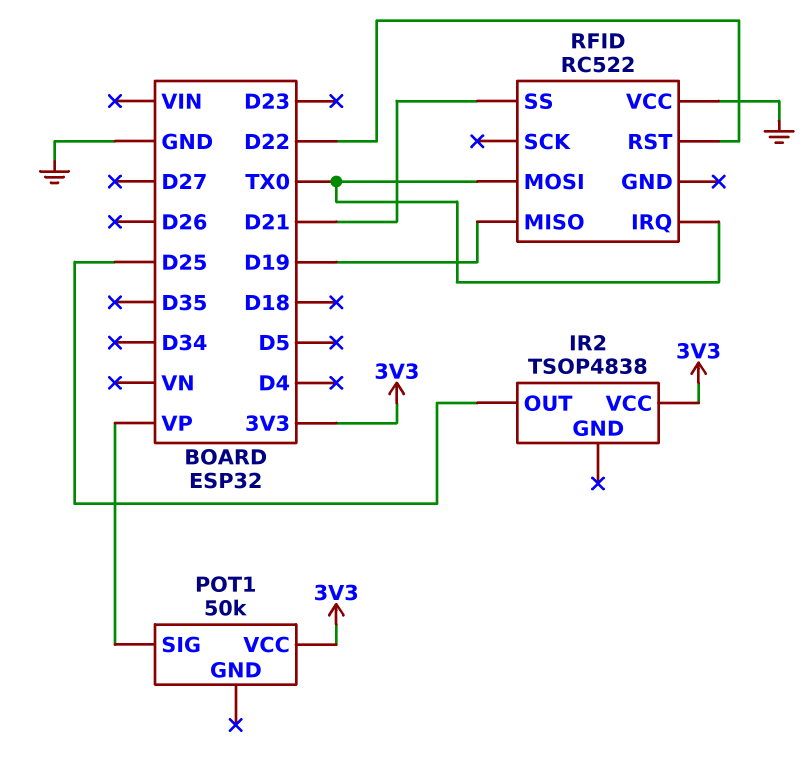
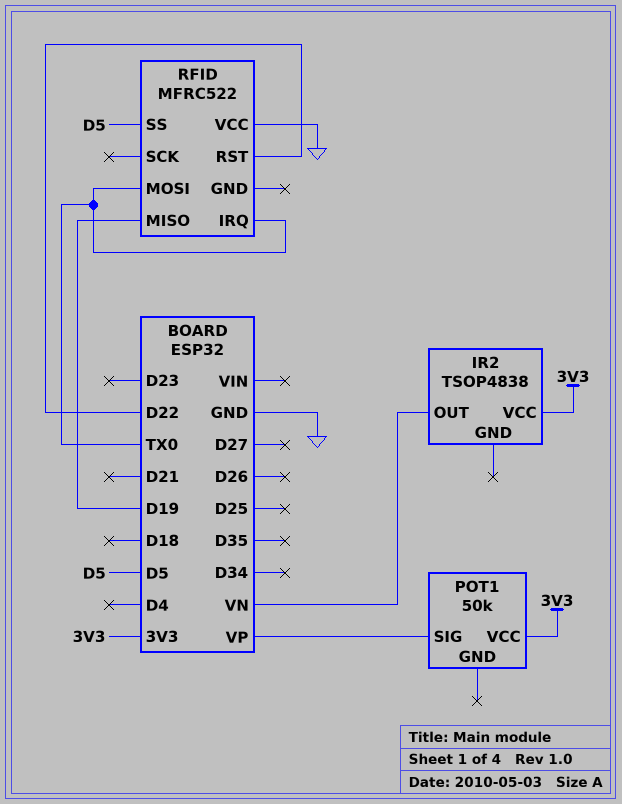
IR2 pin OUT: D25 -> VN
RFID: RC522 -> MFRC522
RFID pin SS: D21 -> D5

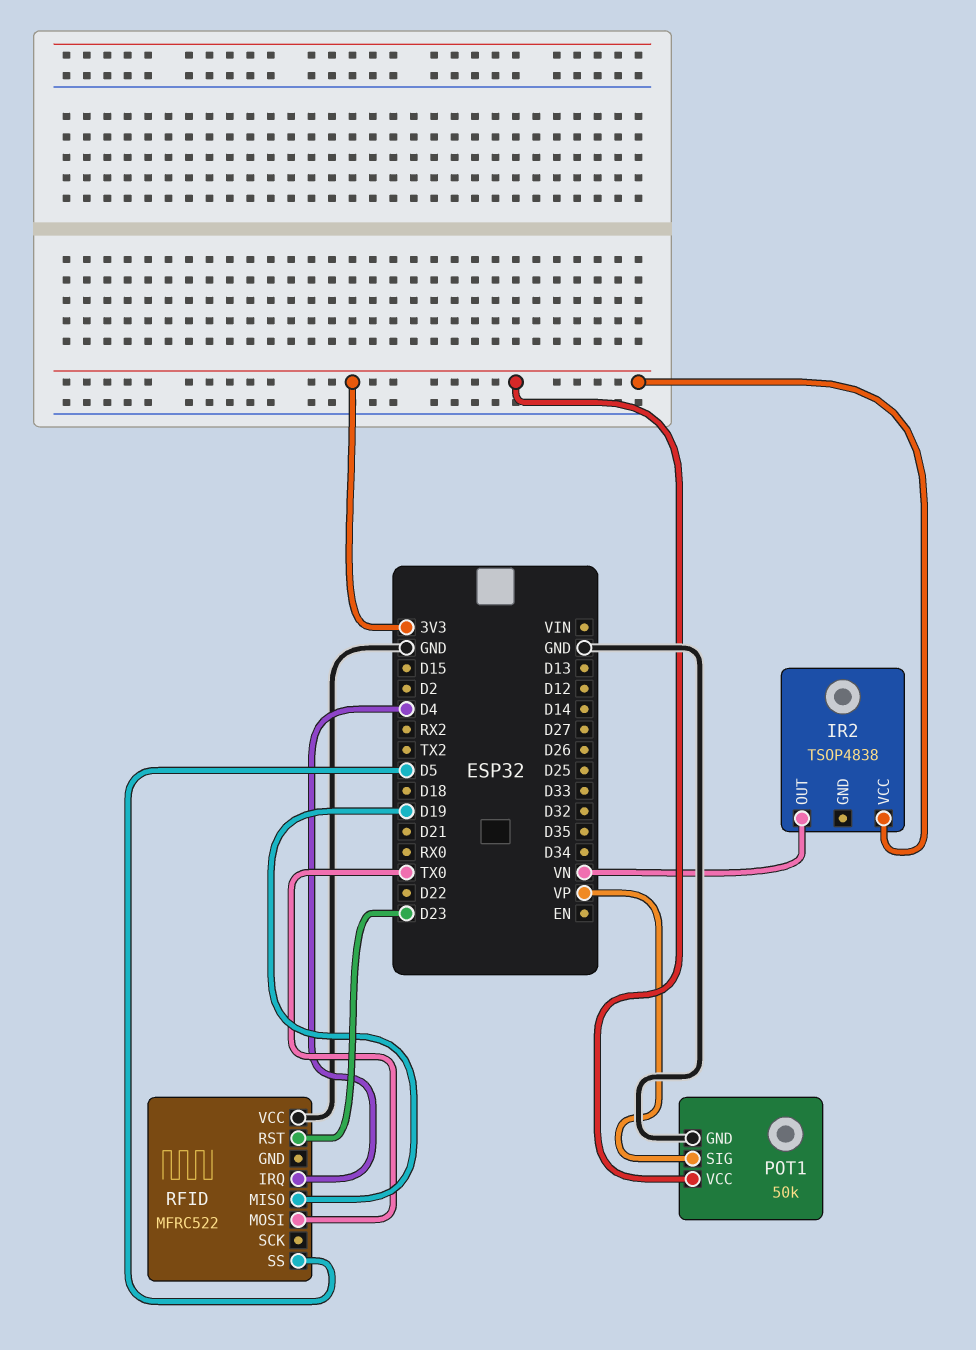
POT1 pin GND: none -> GND
RFID pin IRQ: TX0 -> D4
RFID pin RST: D22 -> D23

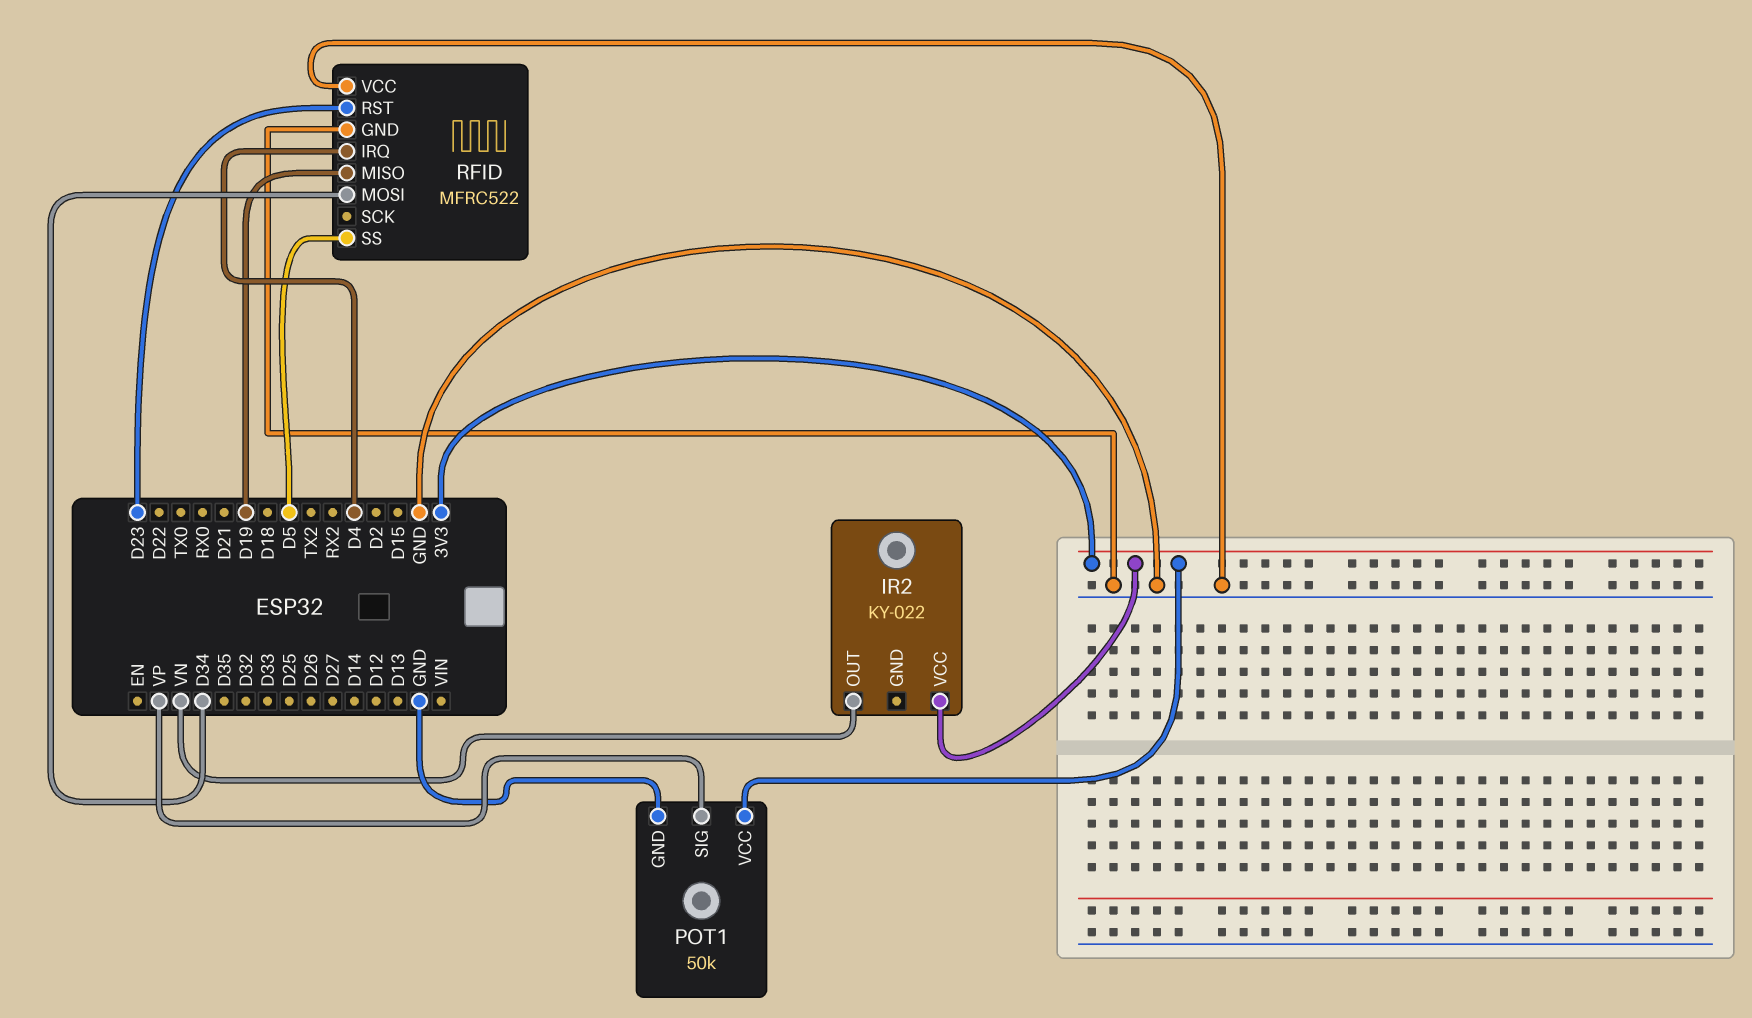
IR2: TSOP4838 -> KY-022
RFID pin GND: none -> GND
RFID pin MOSI: TX0 -> D34

